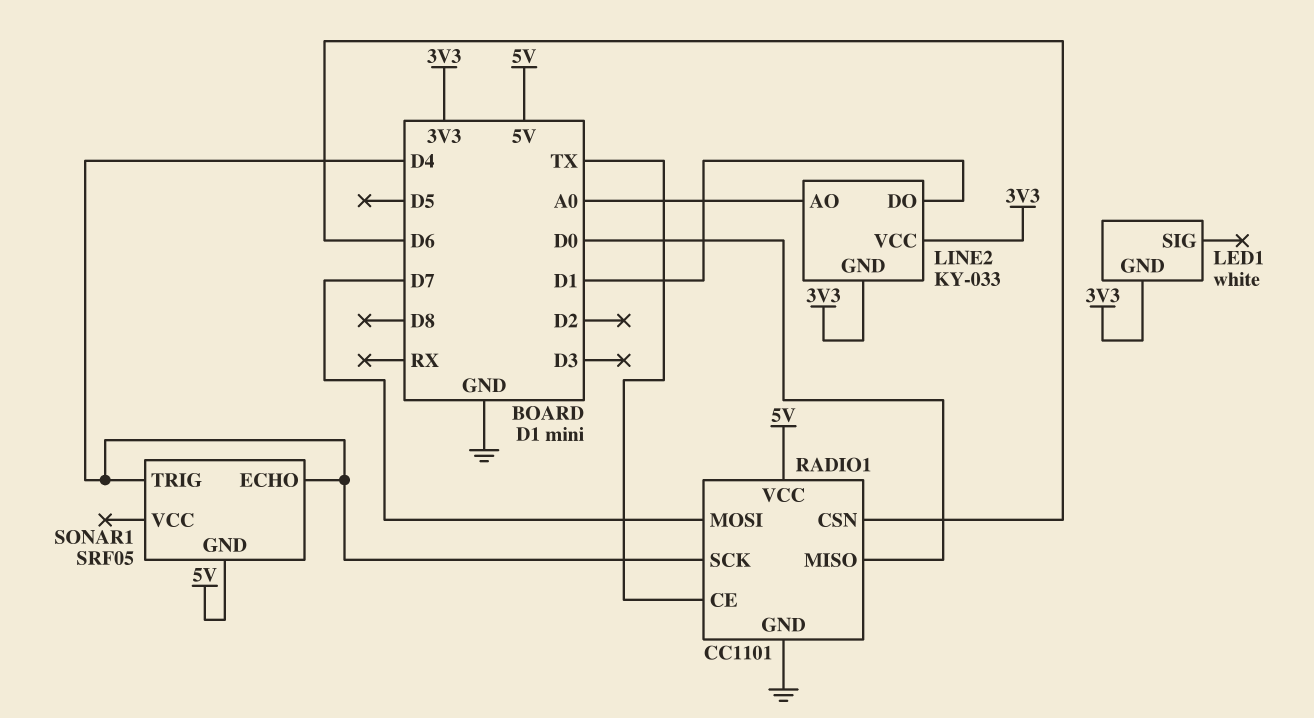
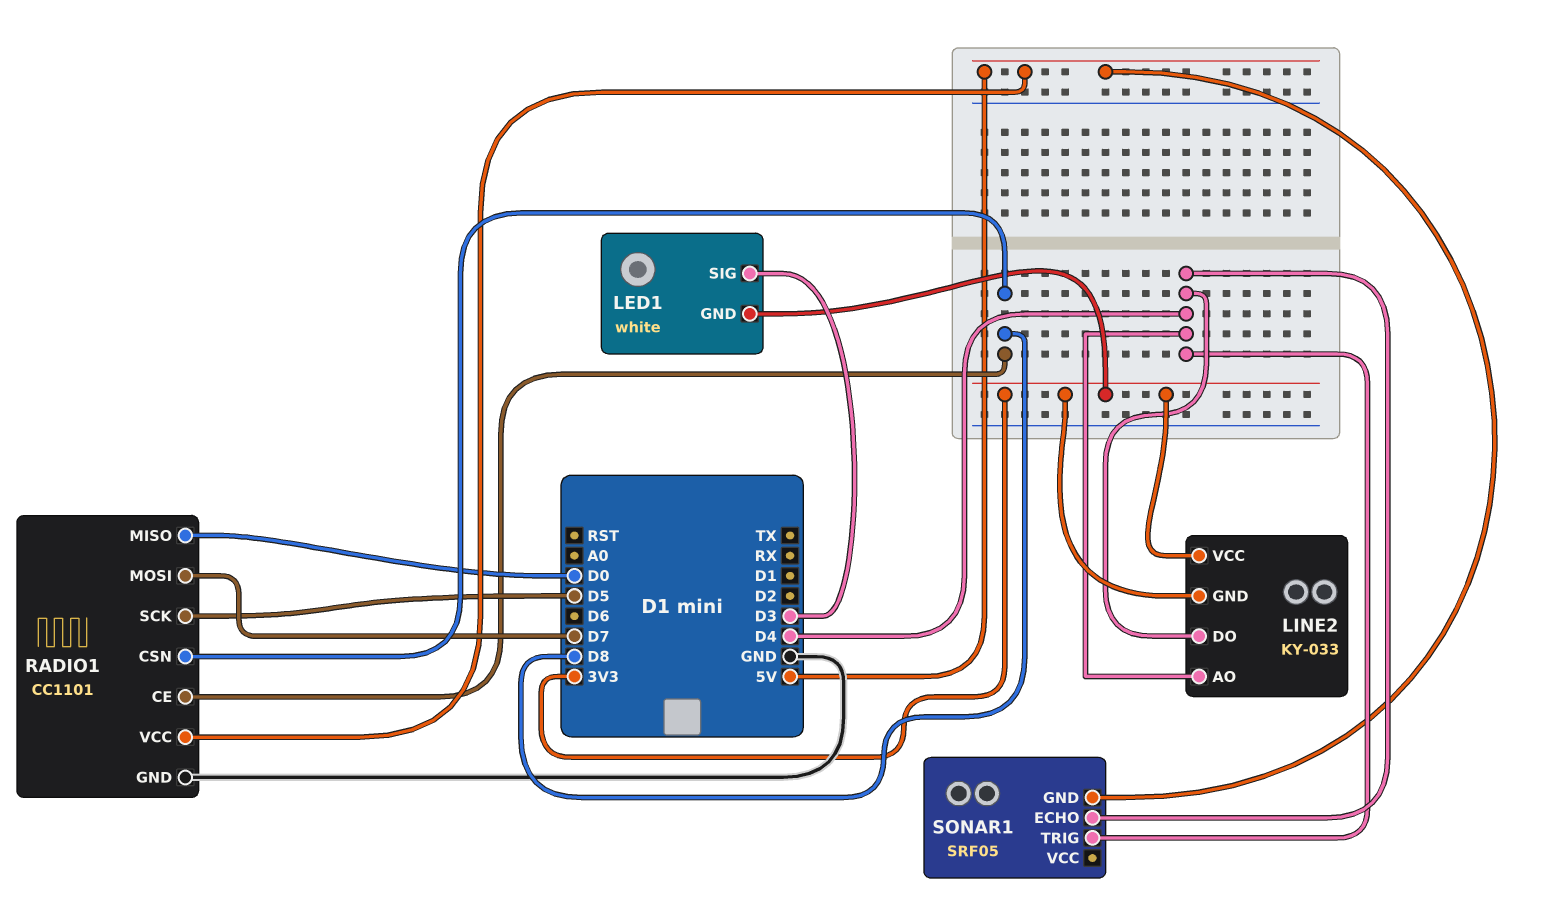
LED1 pin SIG: none -> D3
LINE2 pin AO: A0 -> D4
LINE2 pin DO: D1 -> D4
RADIO1 pin CE: TX -> D8
RADIO1 pin CSN: D6 -> D8
RADIO1 pin SCK: D4 -> D5

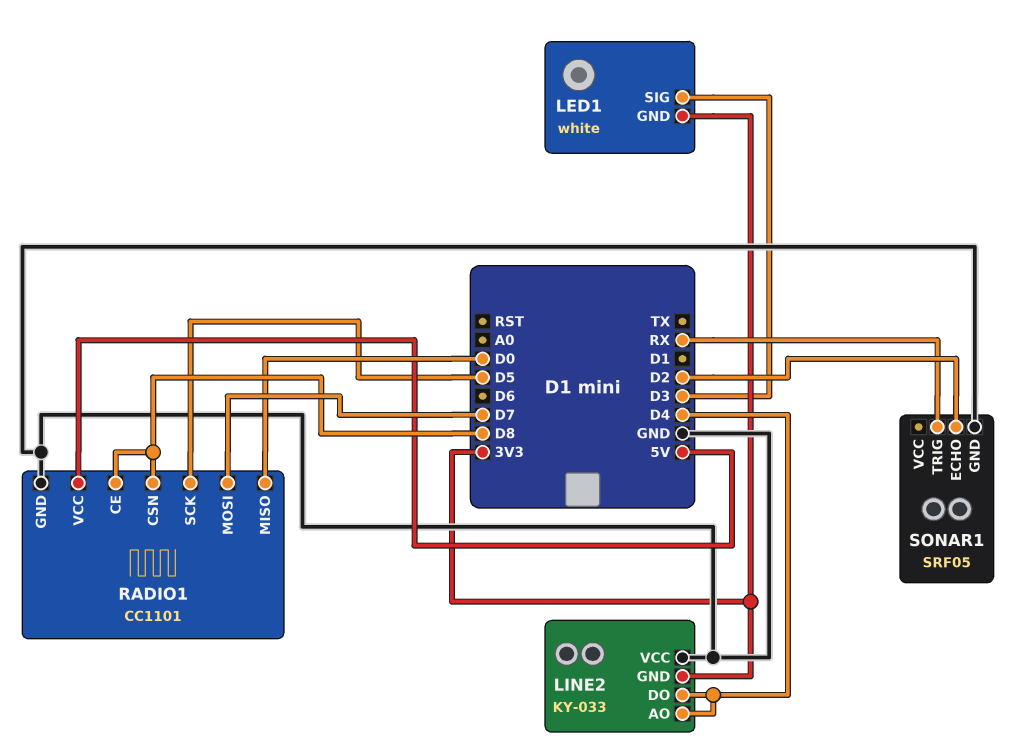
LINE2 pin VCC: 3V3 -> GND
SONAR1 pin ECHO: D4 -> D2
SONAR1 pin GND: 5V -> GND
SONAR1 pin TRIG: D4 -> RX

